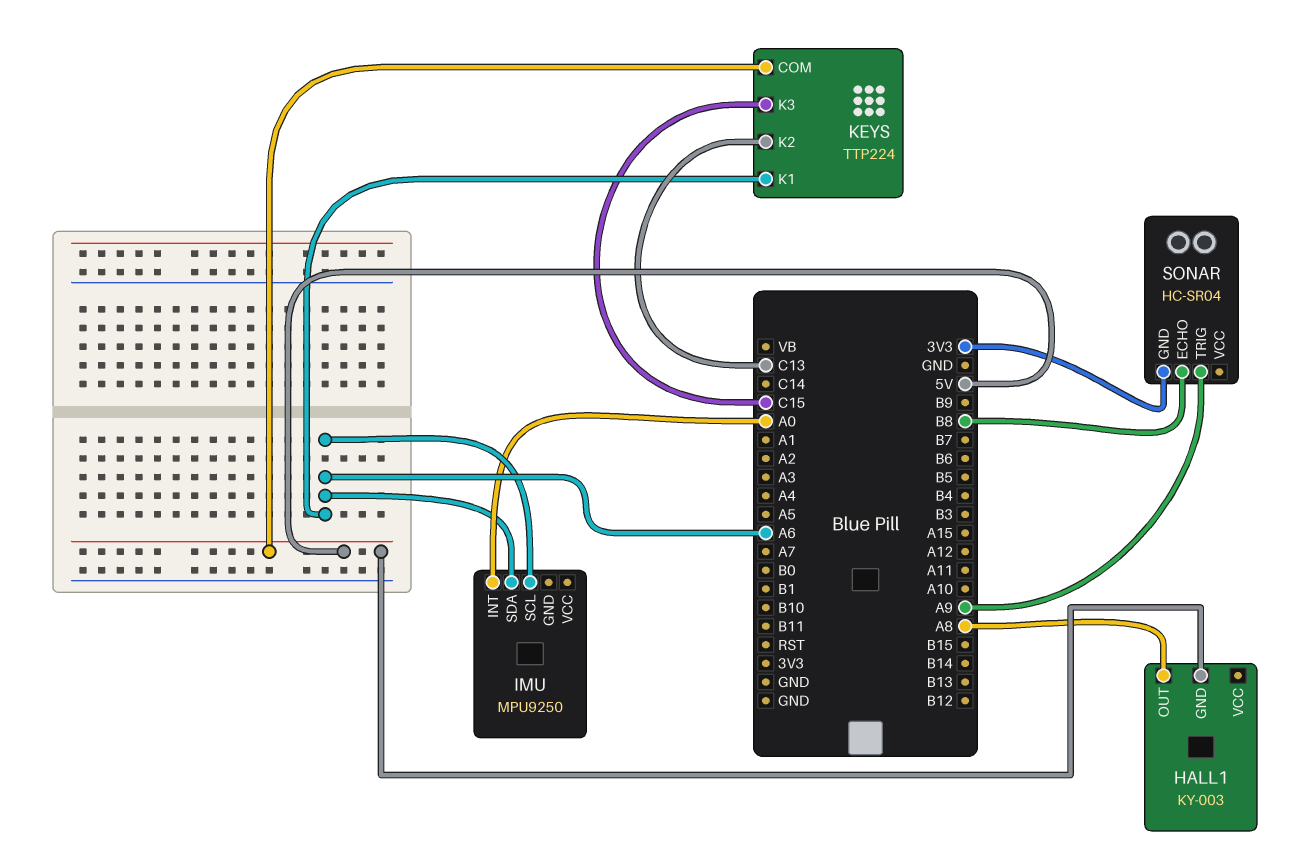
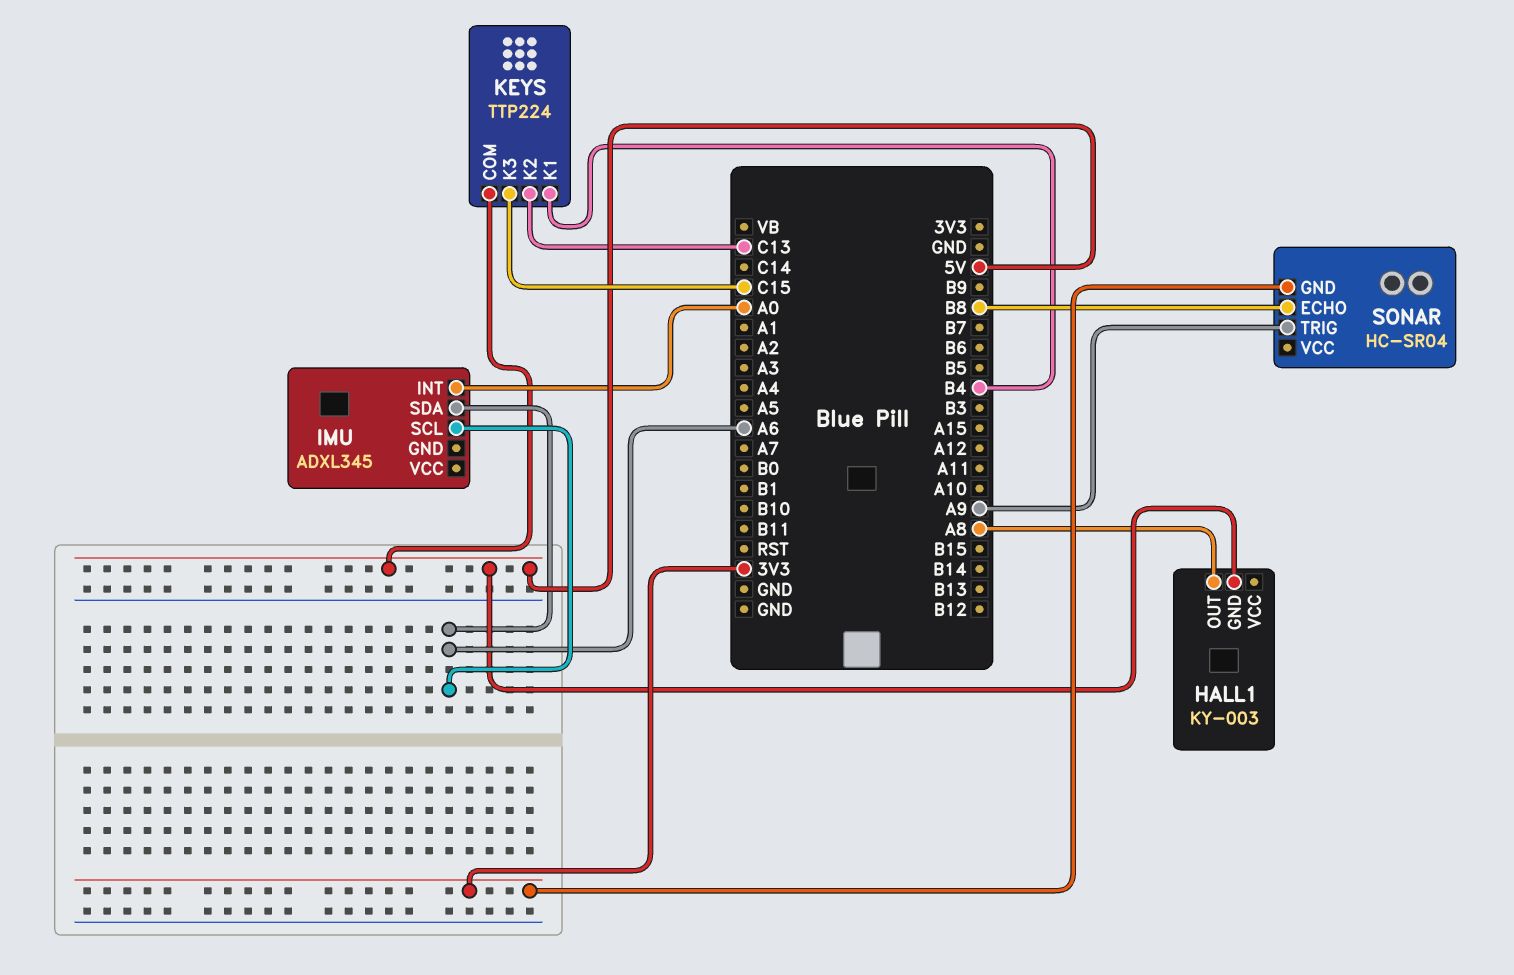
IMU: MPU9250 -> ADXL345
KEYS pin K1: A6 -> B4

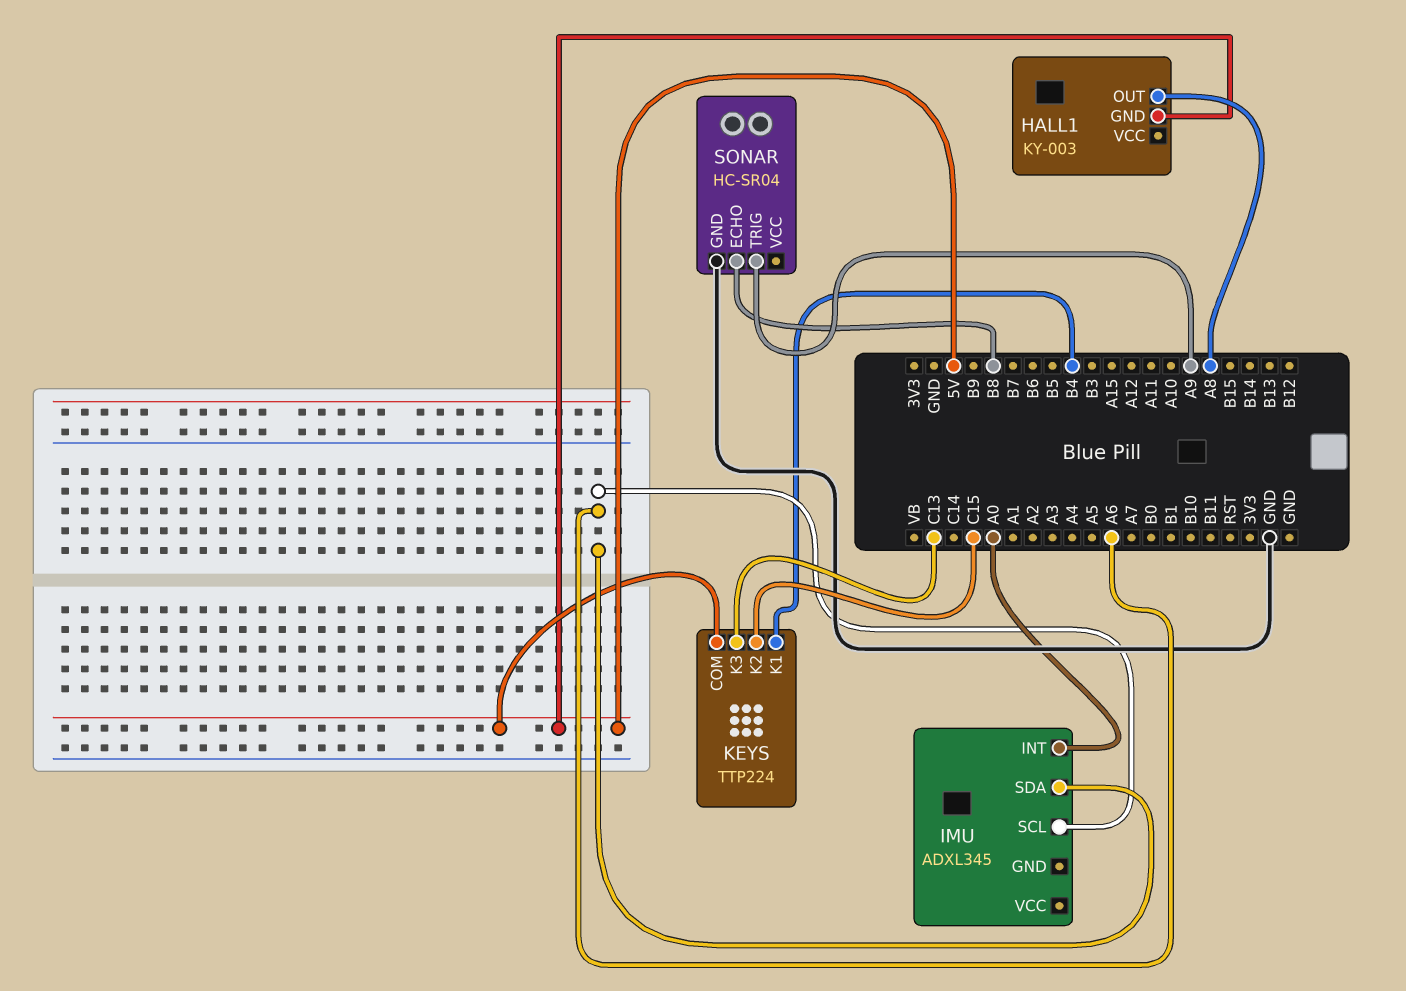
KEYS pin K2: C13 -> C15
KEYS pin K3: C15 -> C13
SONAR pin GND: 3V3 -> GND

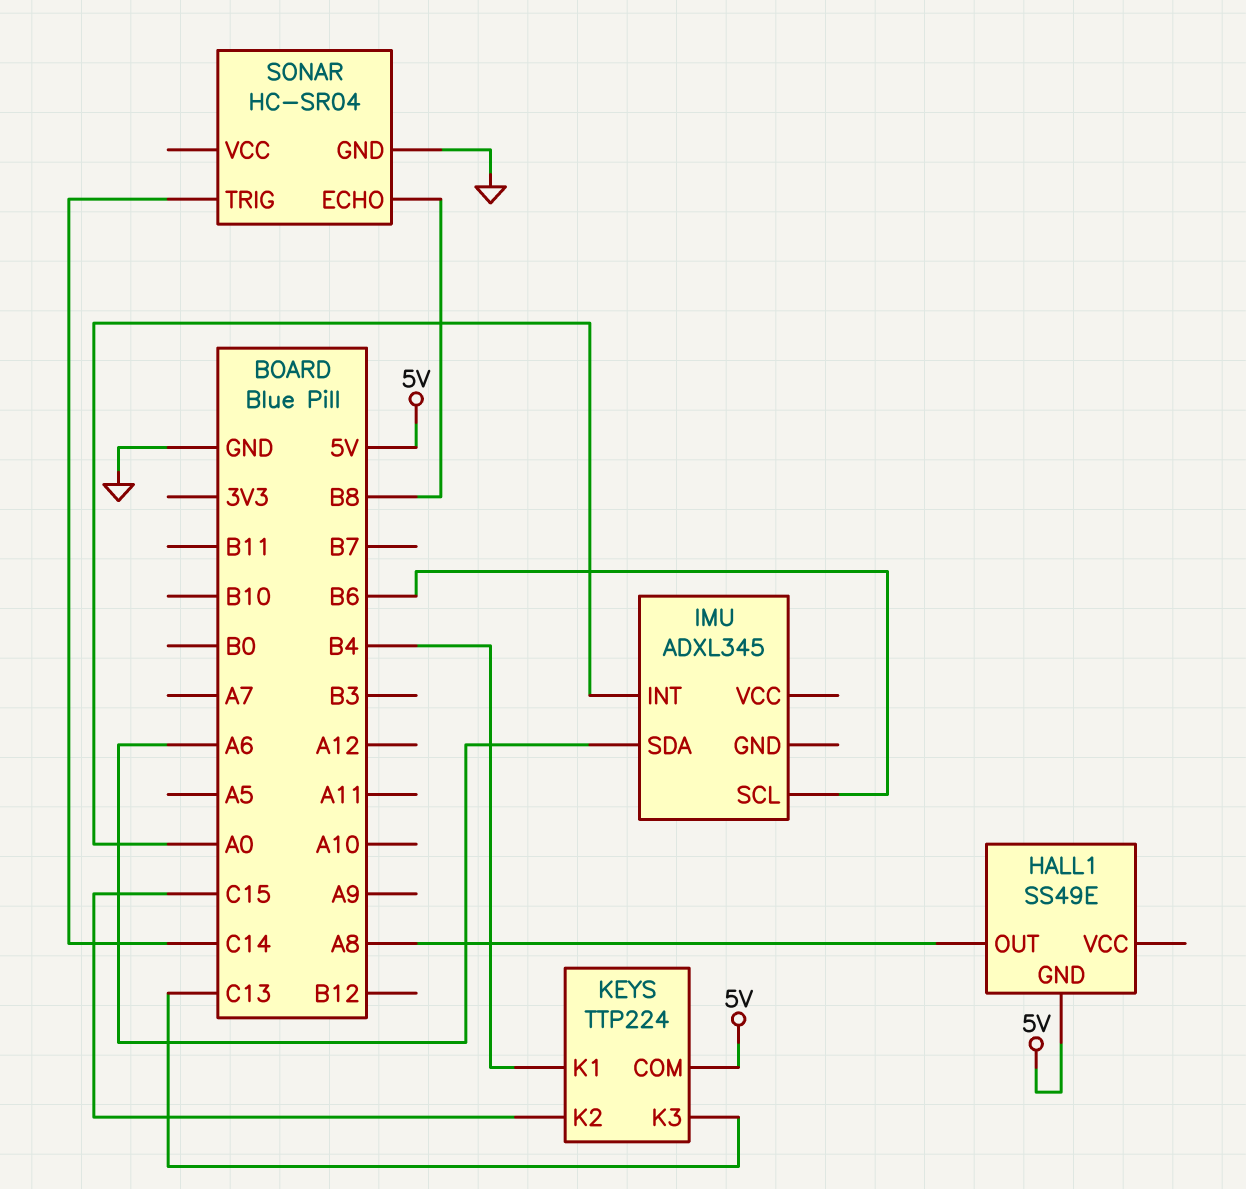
HALL1: KY-003 -> SS49E
IMU pin SCL: A6 -> B6
SONAR pin TRIG: A9 -> C14

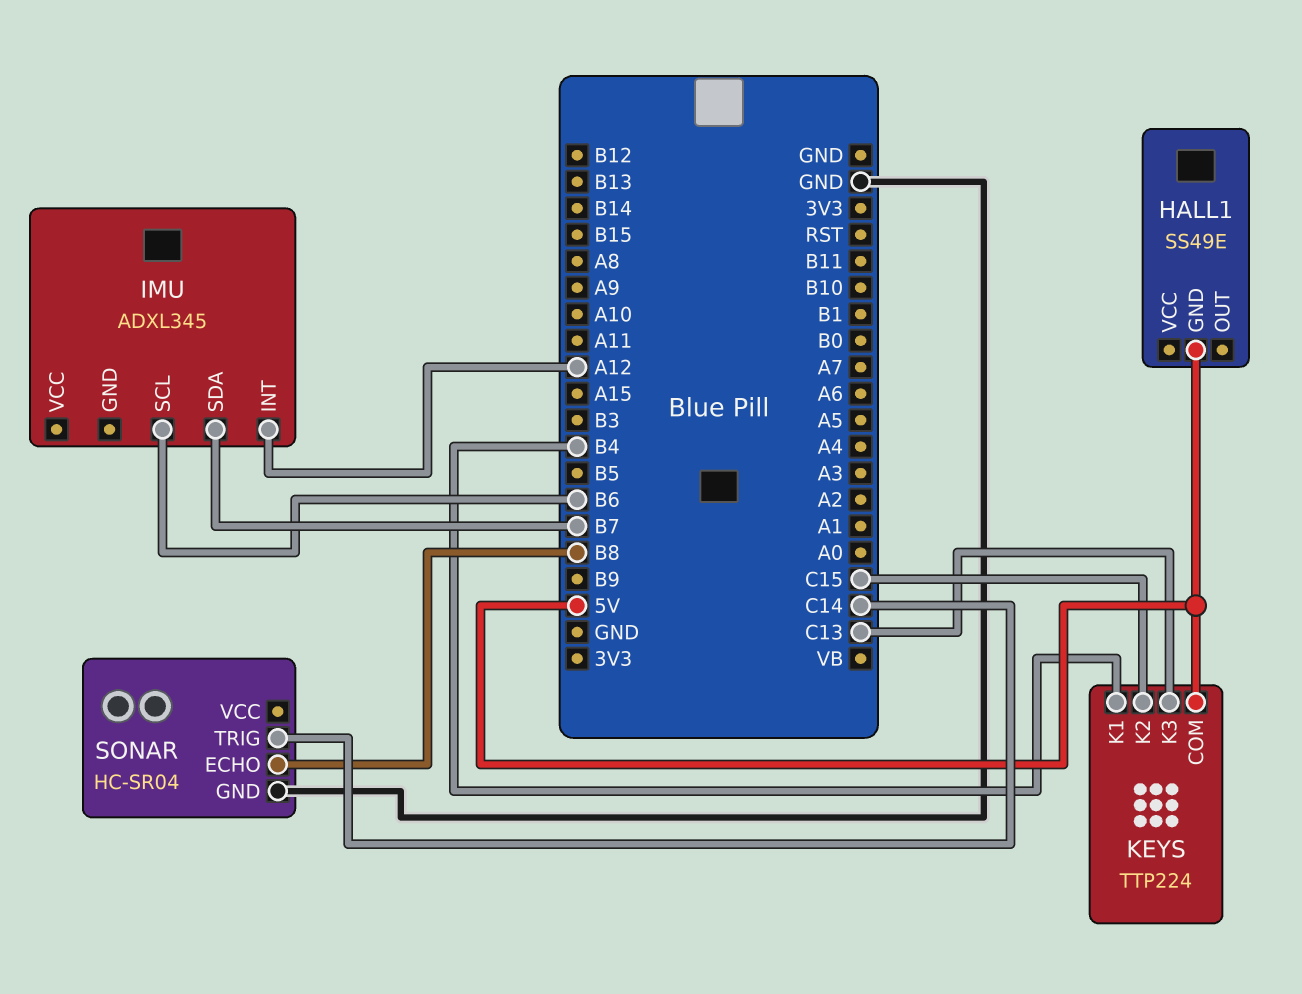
HALL1 pin OUT: A8 -> none
IMU pin INT: A0 -> A12
IMU pin SDA: A6 -> B7

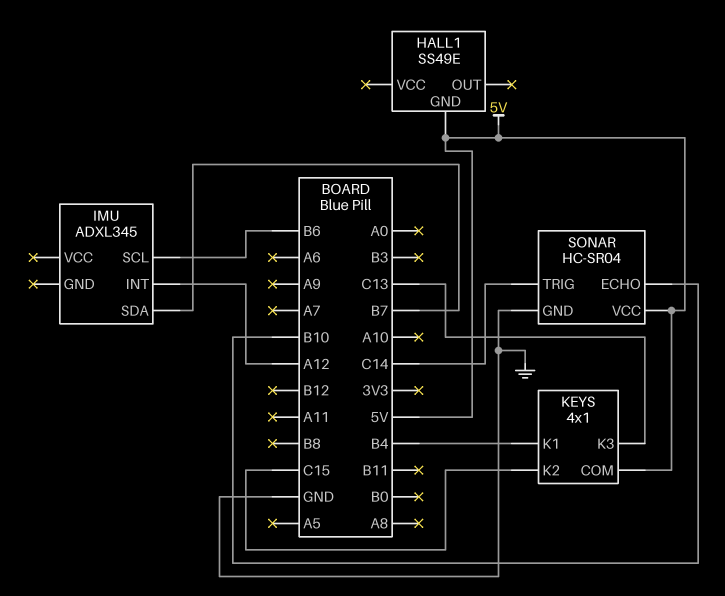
KEYS: TTP224 -> 4x1
SONAR pin ECHO: B8 -> B10
SONAR pin VCC: none -> 5V

